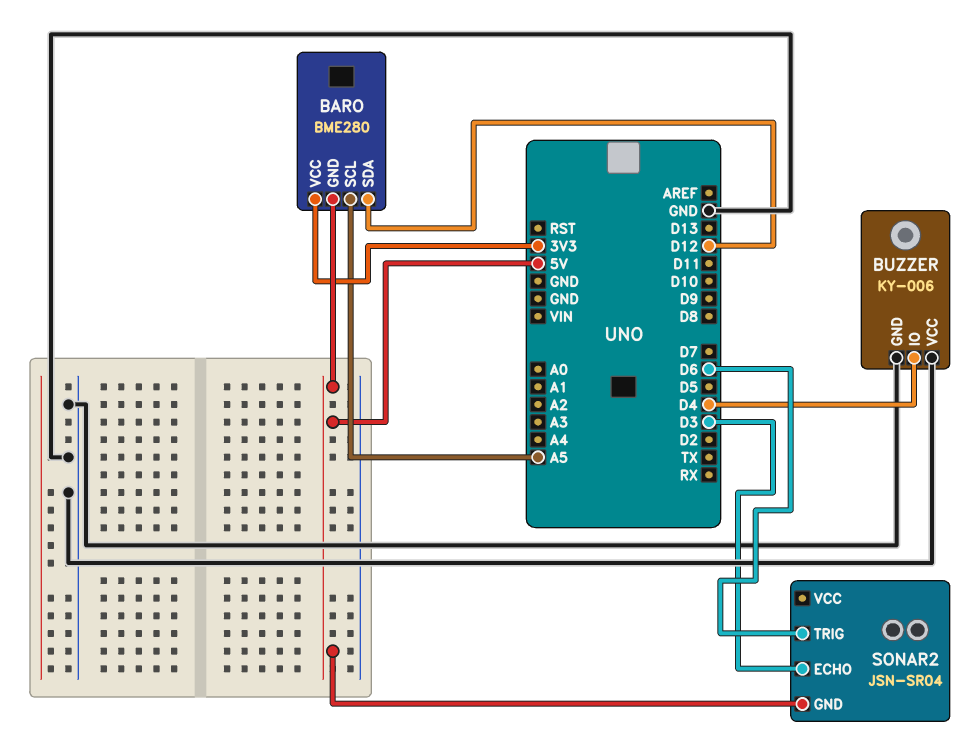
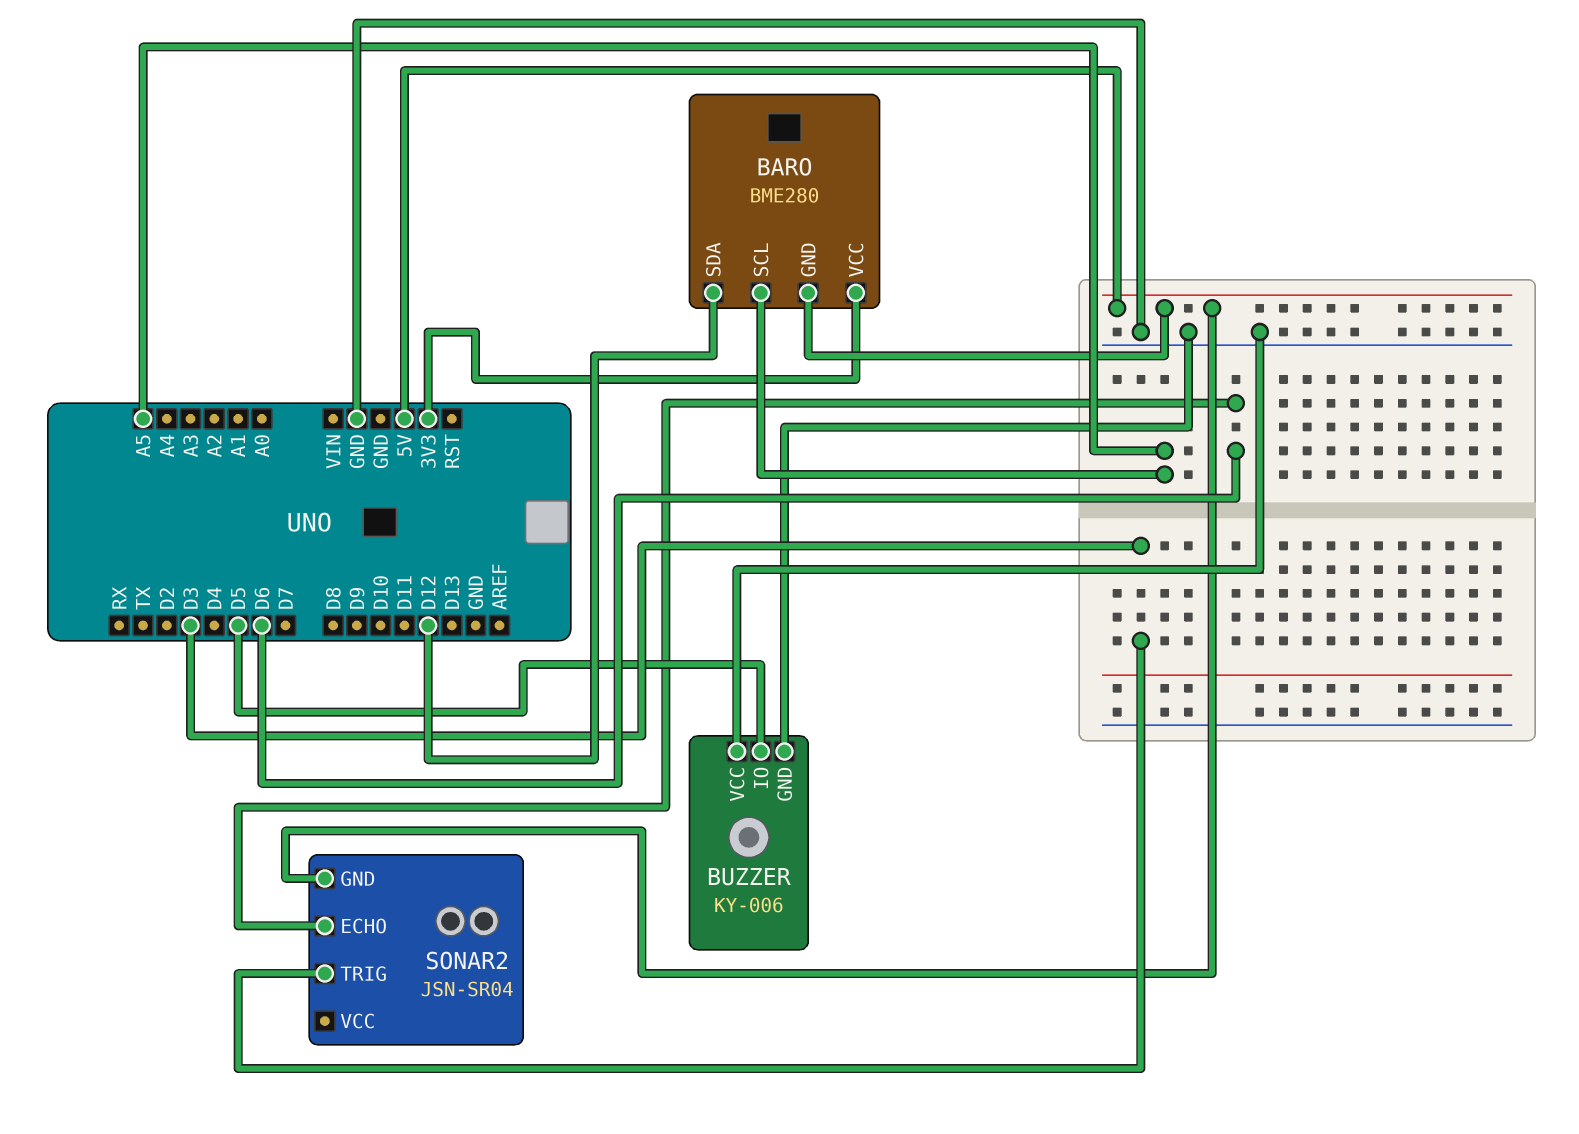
BUZZER pin IO: D4 -> D5
SONAR2 pin ECHO: D3 -> D6
SONAR2 pin TRIG: D6 -> D3

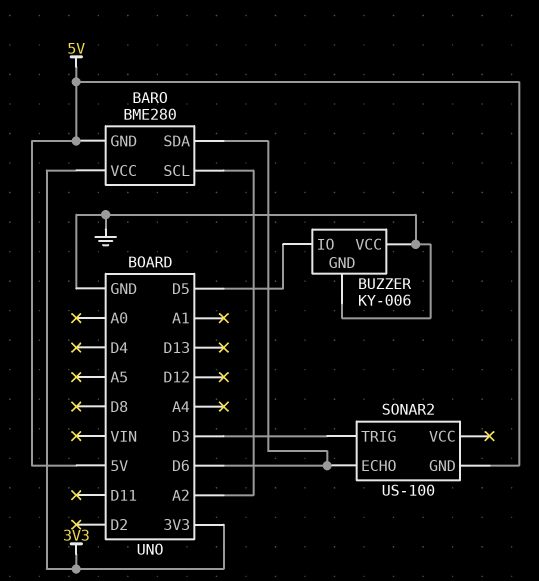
BARO pin SCL: A5 -> A2
BARO pin SDA: D12 -> D6
SONAR2: JSN-SR04 -> US-100

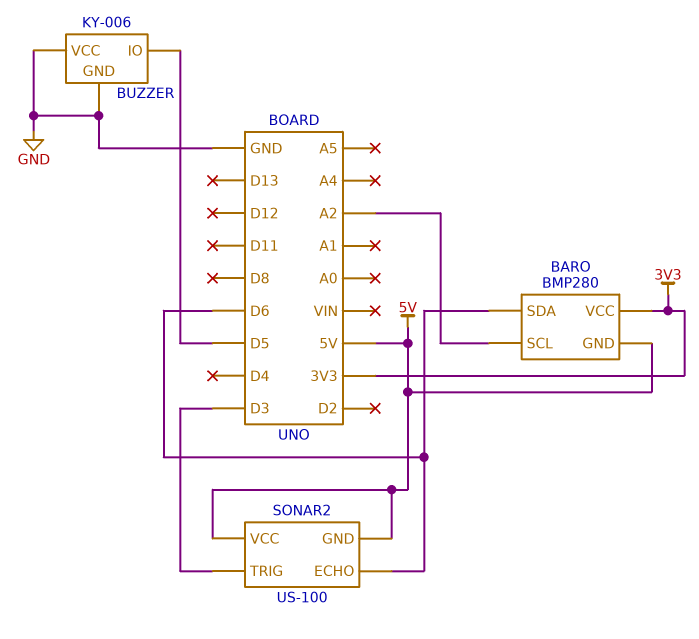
BARO: BME280 -> BMP280
SONAR2 pin VCC: none -> 5V

